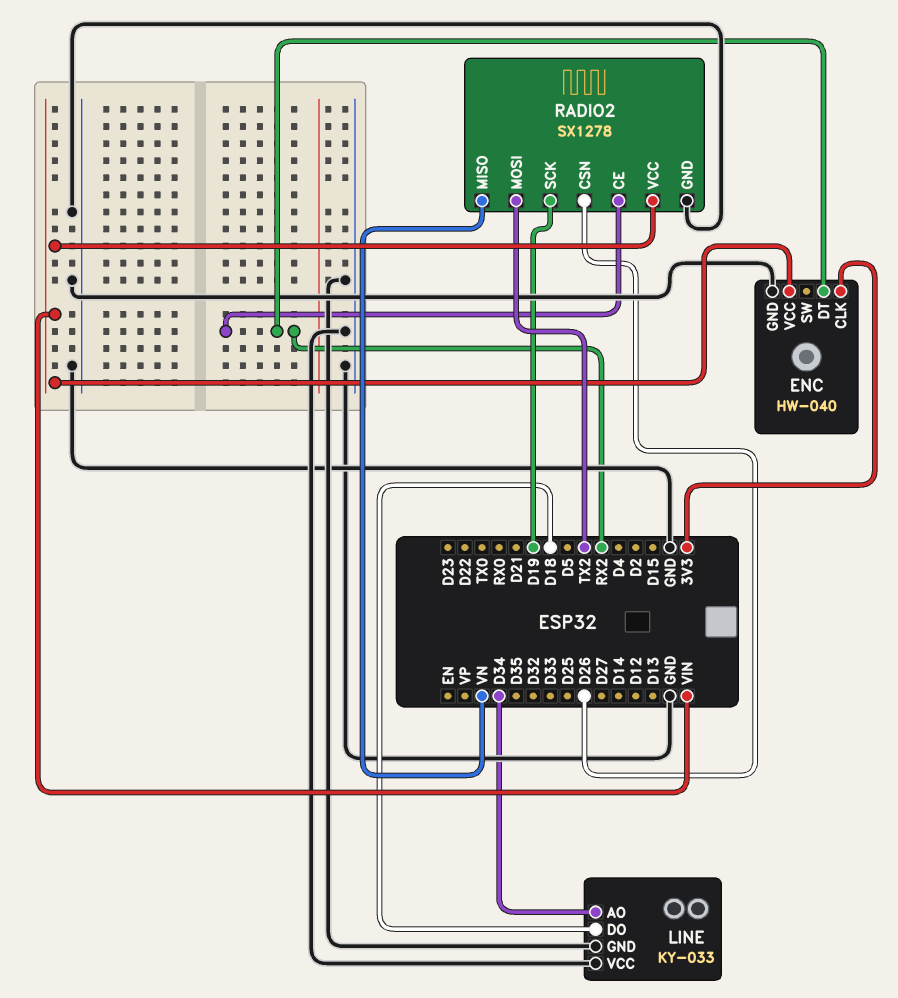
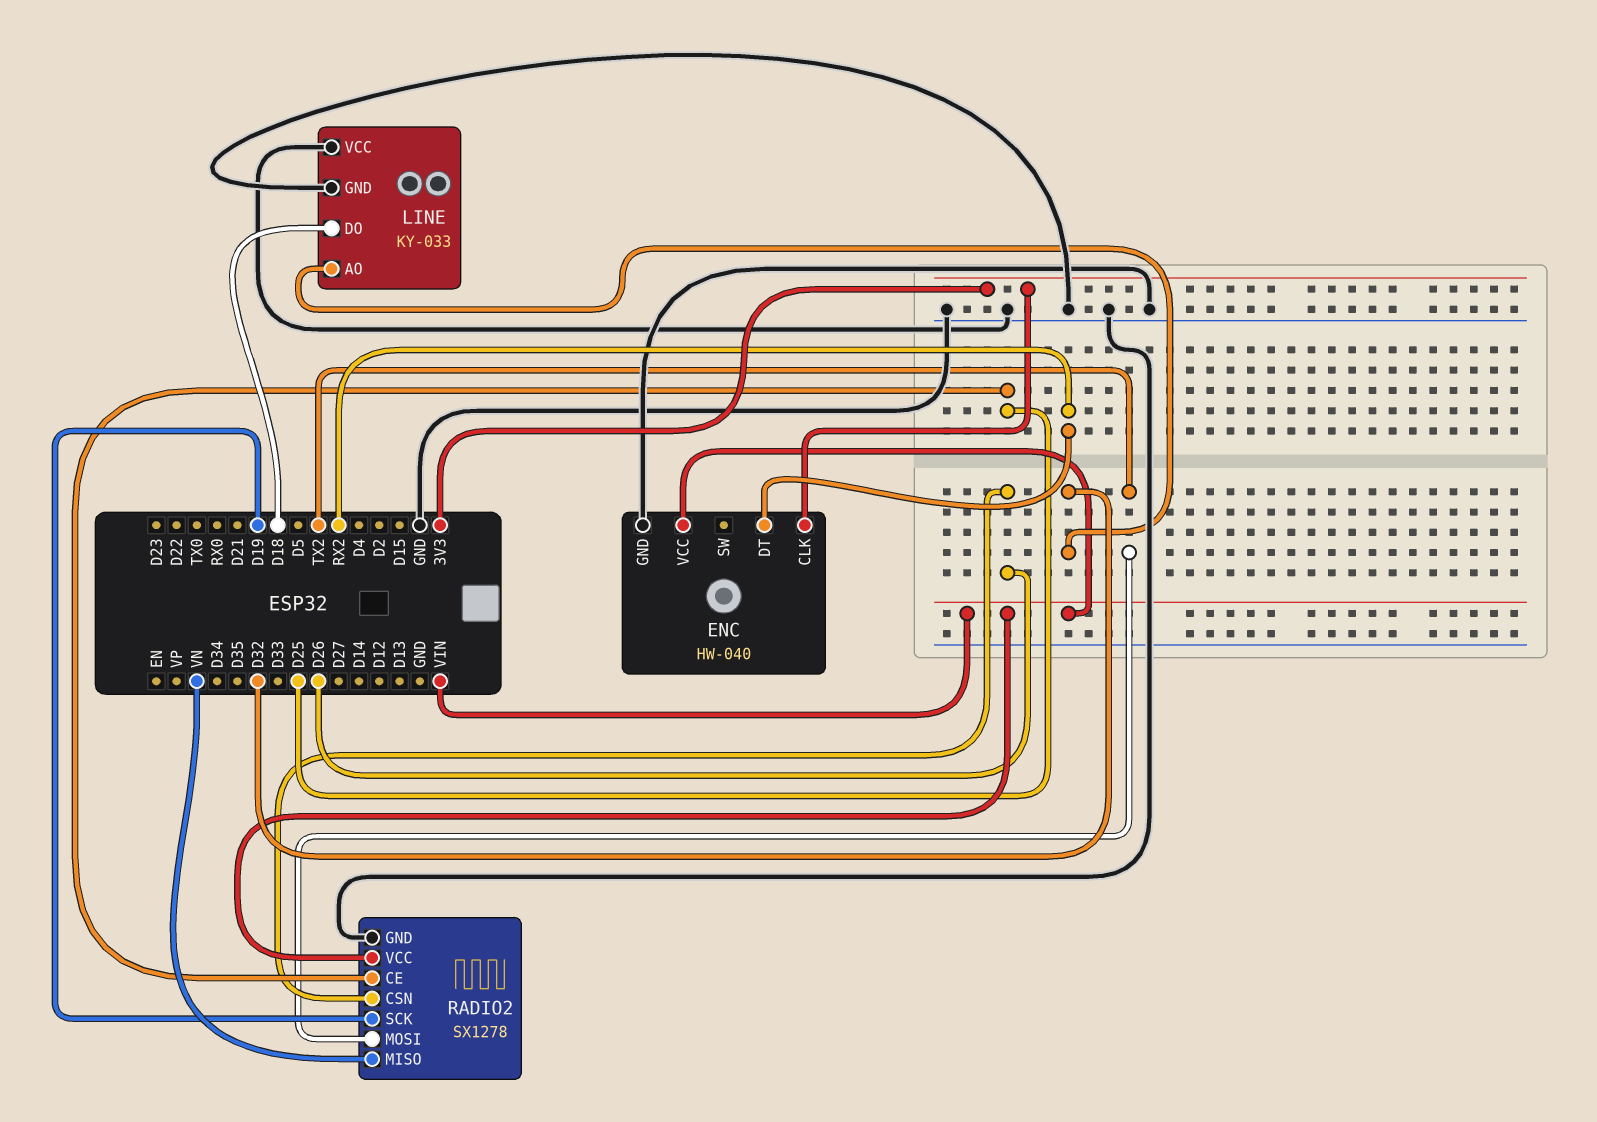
LINE pin AO: D34 -> D32
RADIO2 pin CE: RX2 -> D25

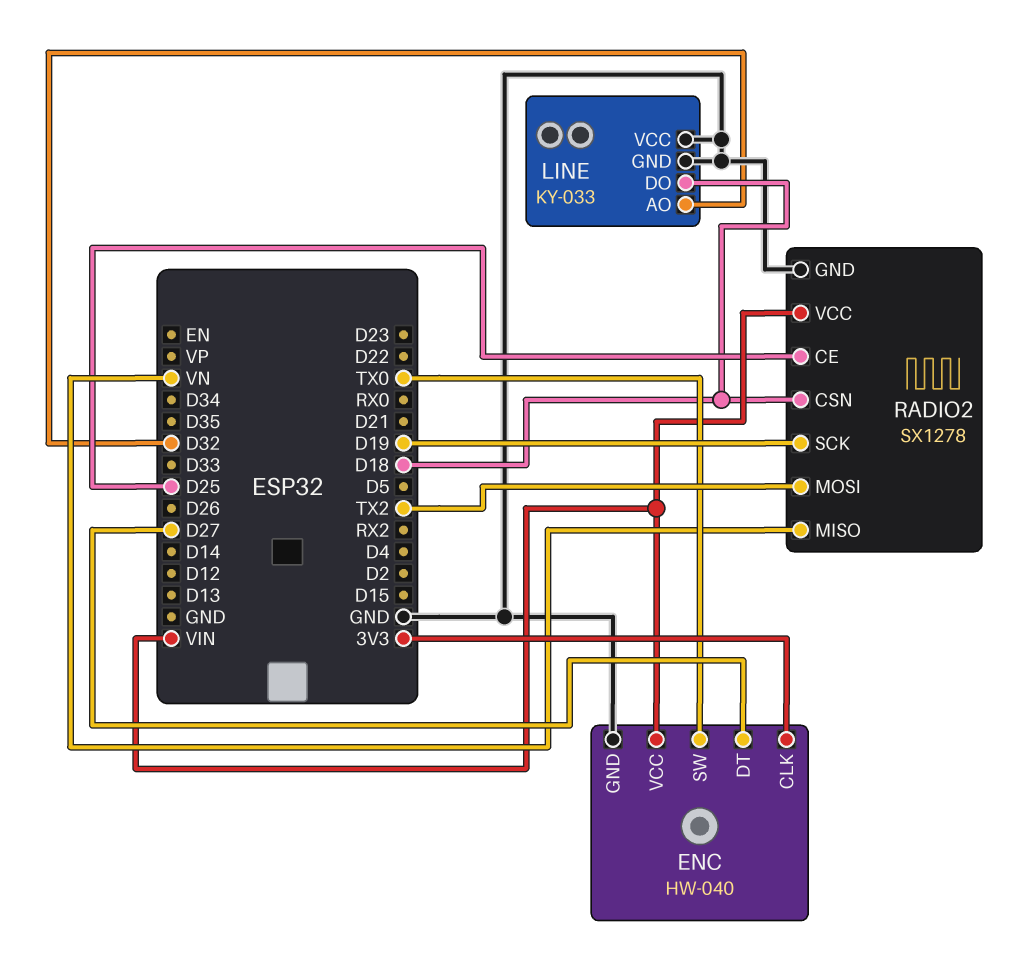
ENC pin DT: RX2 -> D27
ENC pin SW: none -> TX0
RADIO2 pin CSN: D26 -> D18

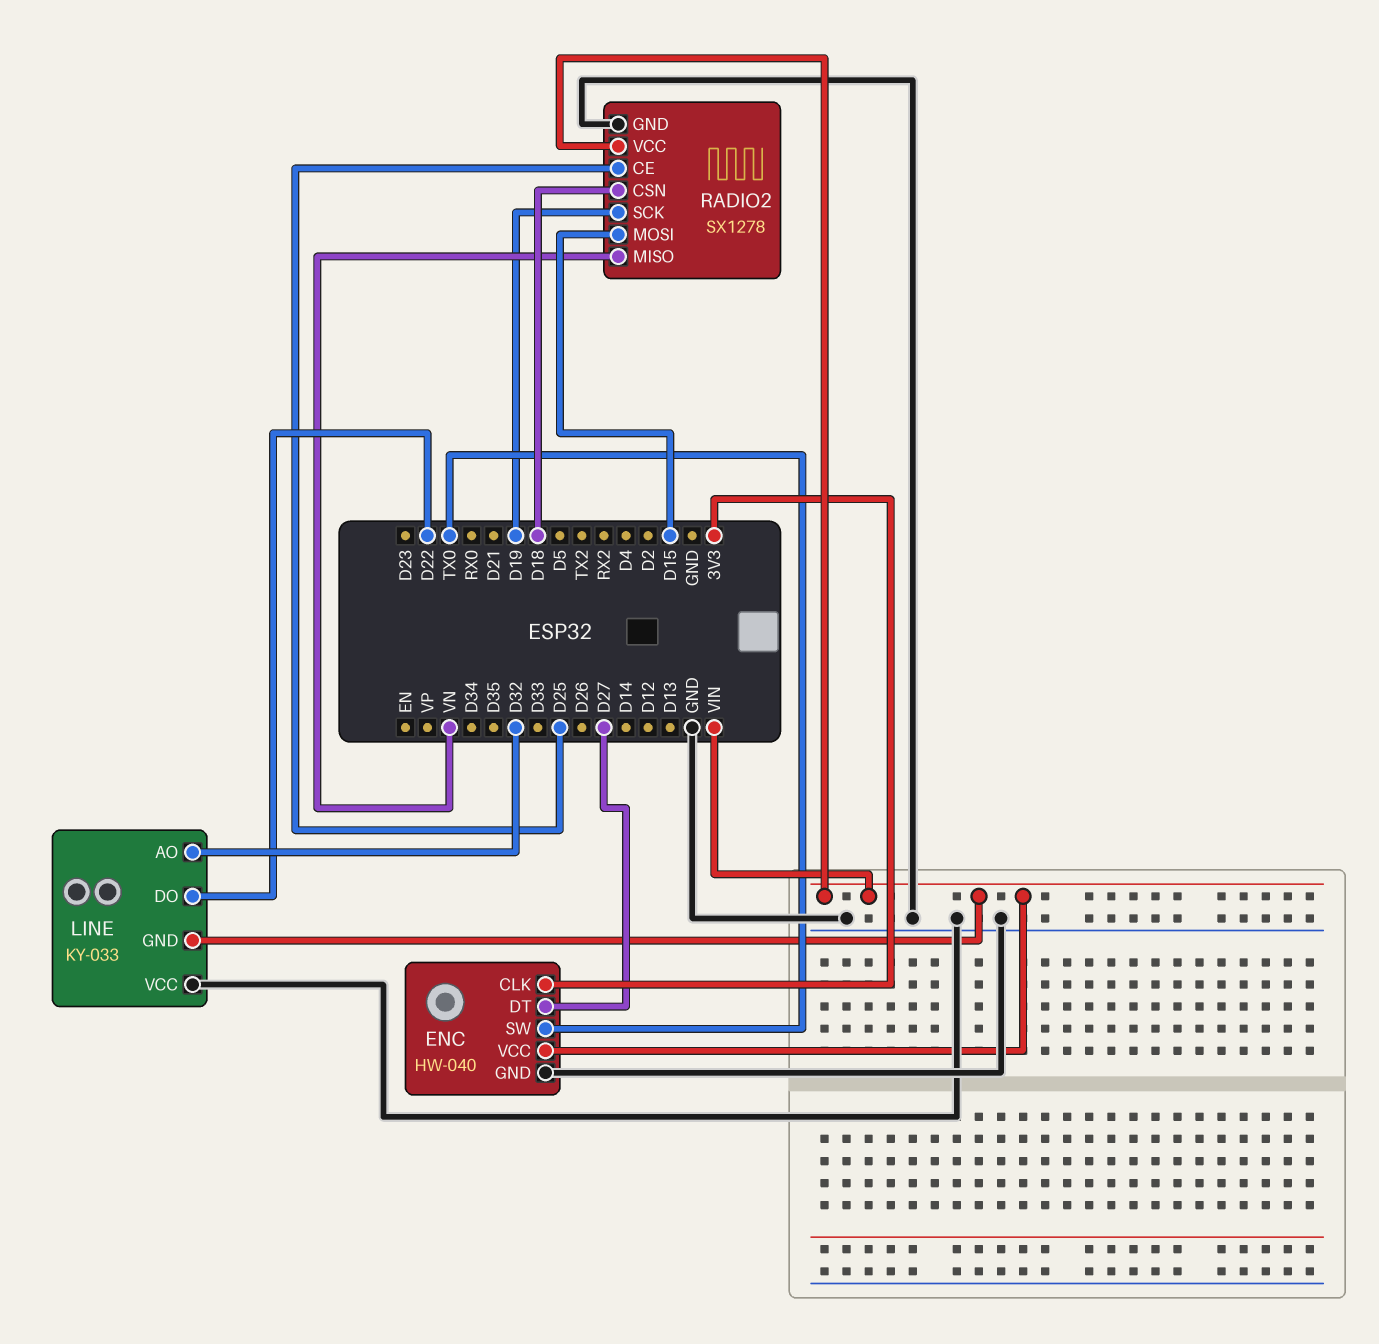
LINE pin DO: D18 -> D22
LINE pin GND: GND -> VIN
RADIO2 pin MOSI: TX2 -> D15

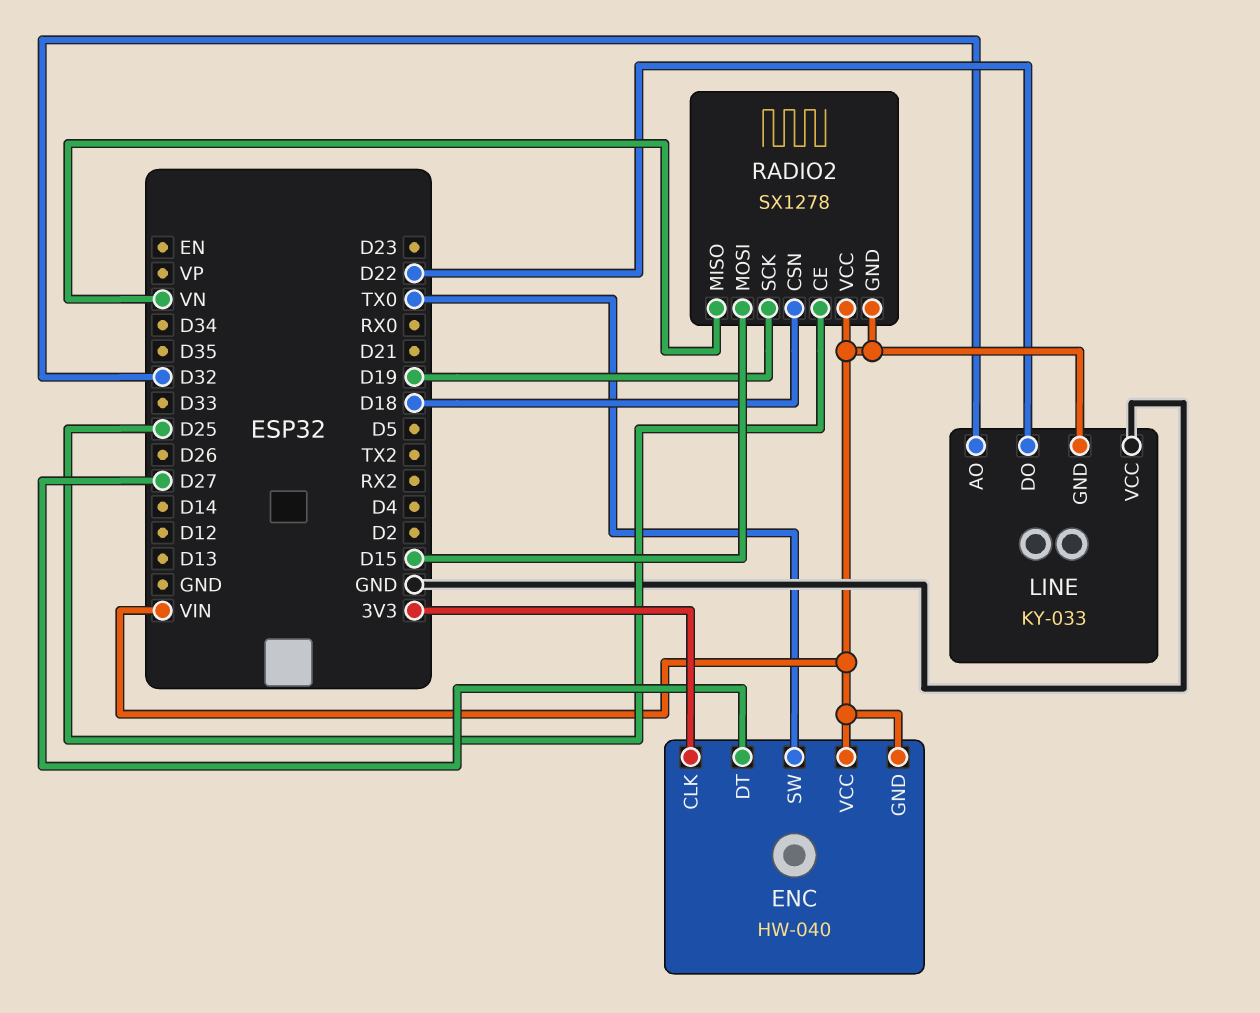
ENC pin GND: GND -> VIN
RADIO2 pin GND: GND -> VIN

